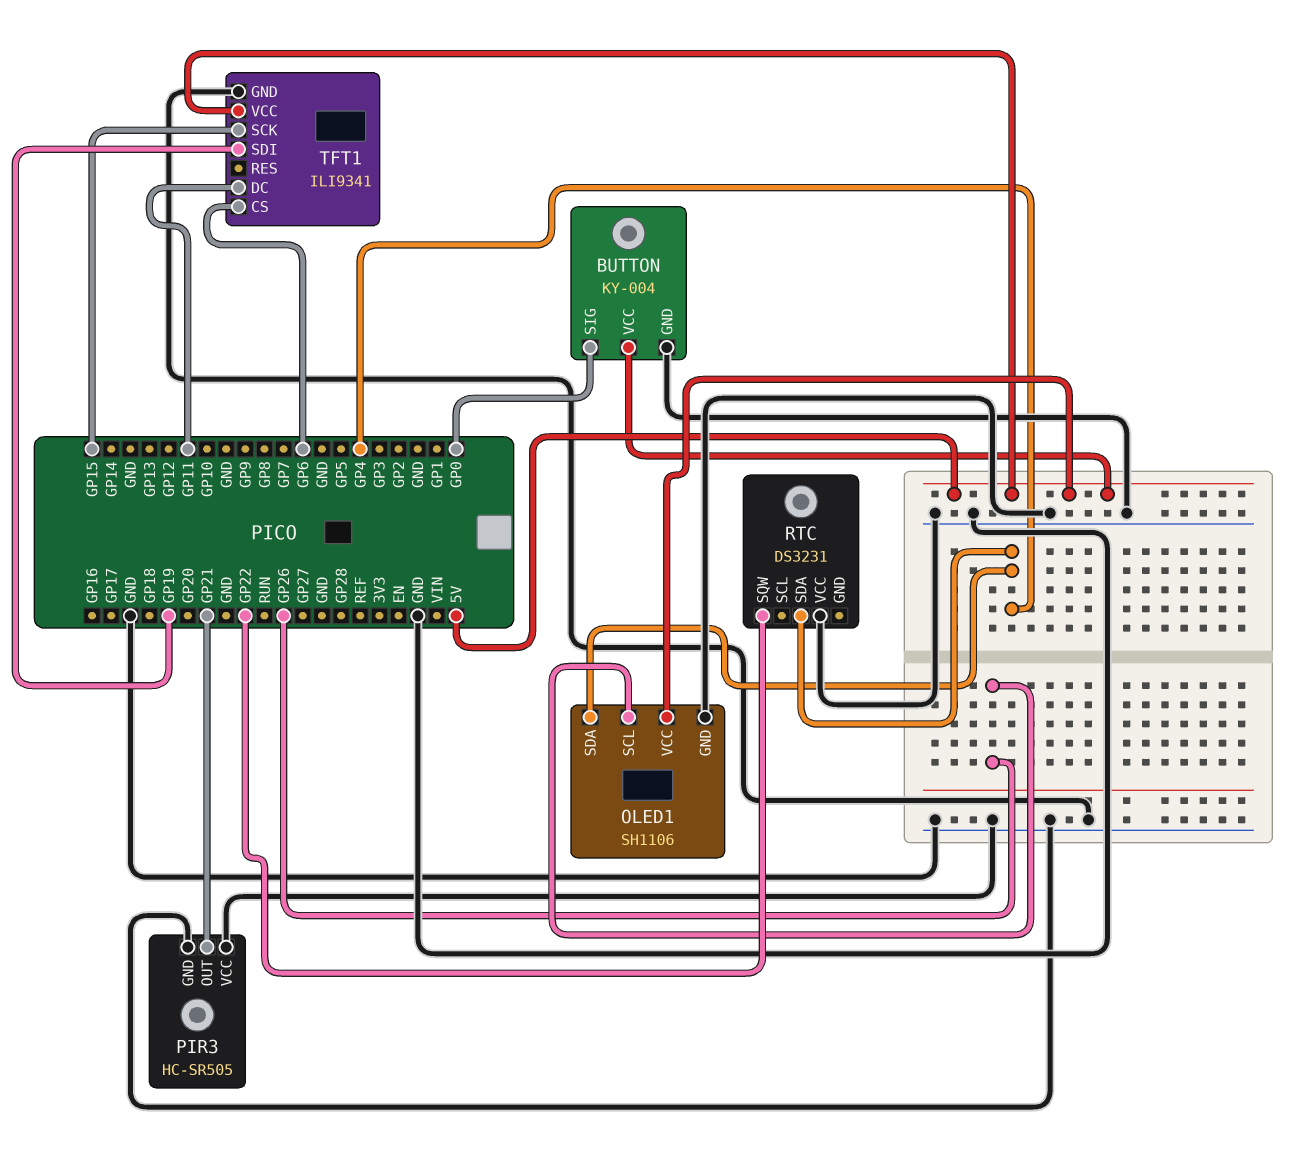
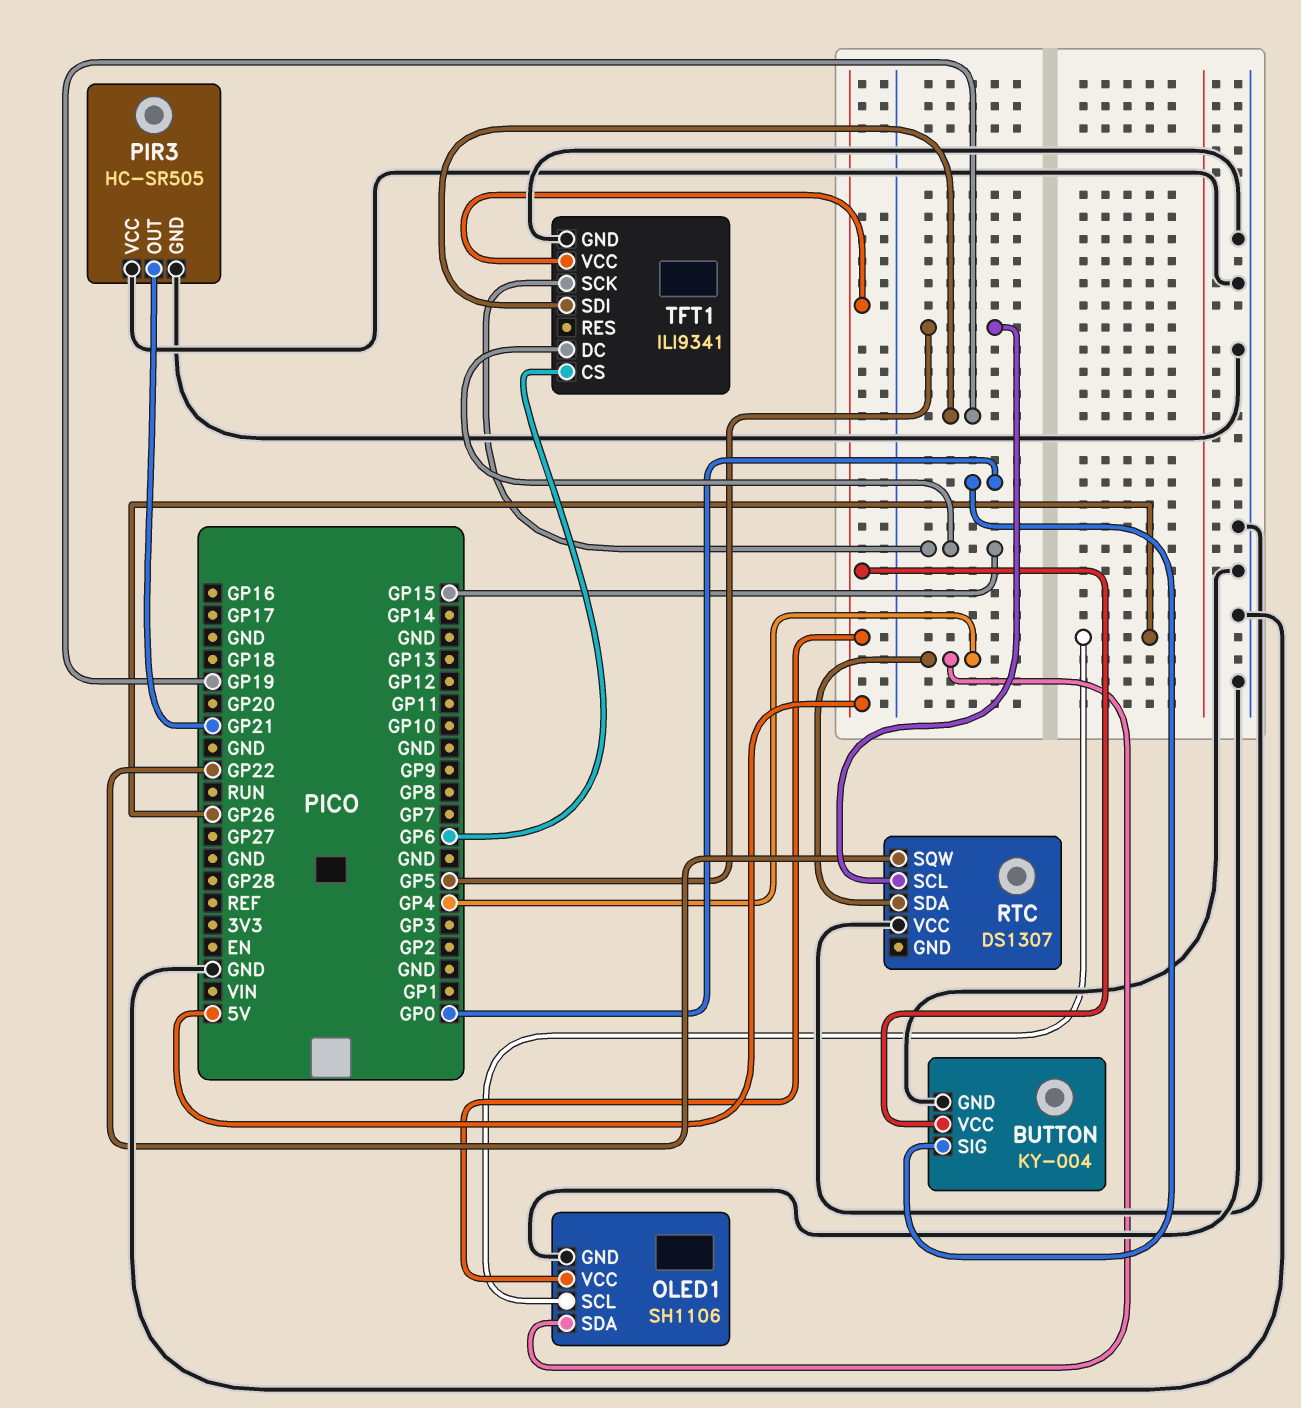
RTC: DS3231 -> DS1307
RTC pin SCL: none -> GP5
TFT1 pin DC: GP11 -> GP15

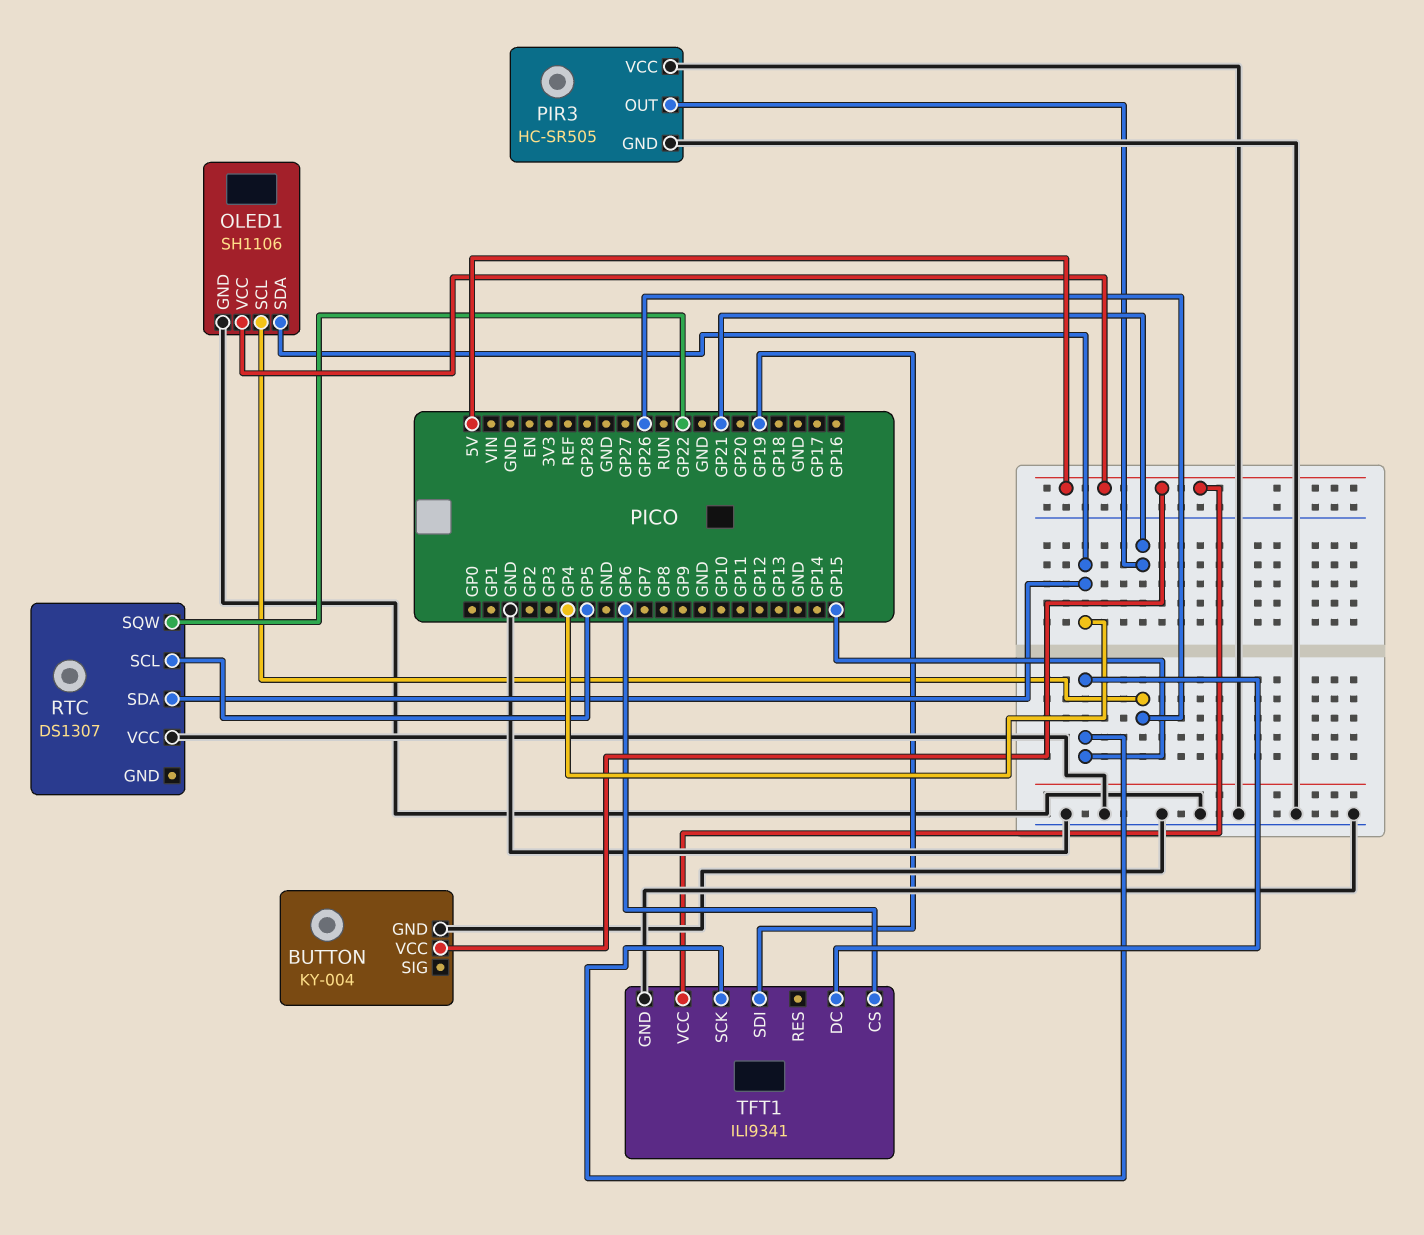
BUTTON pin SIG: GP0 -> none

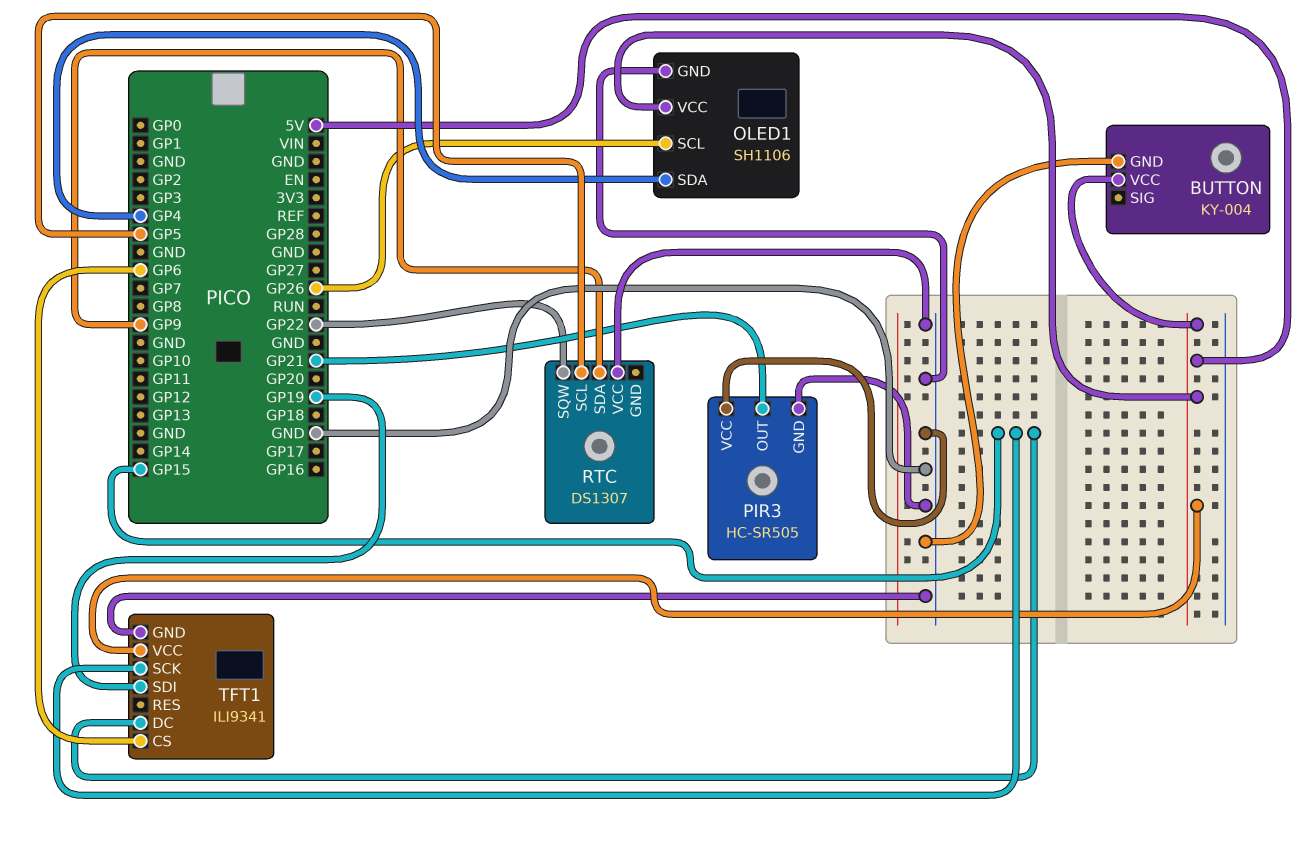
RTC pin SDA: GP4 -> GP9

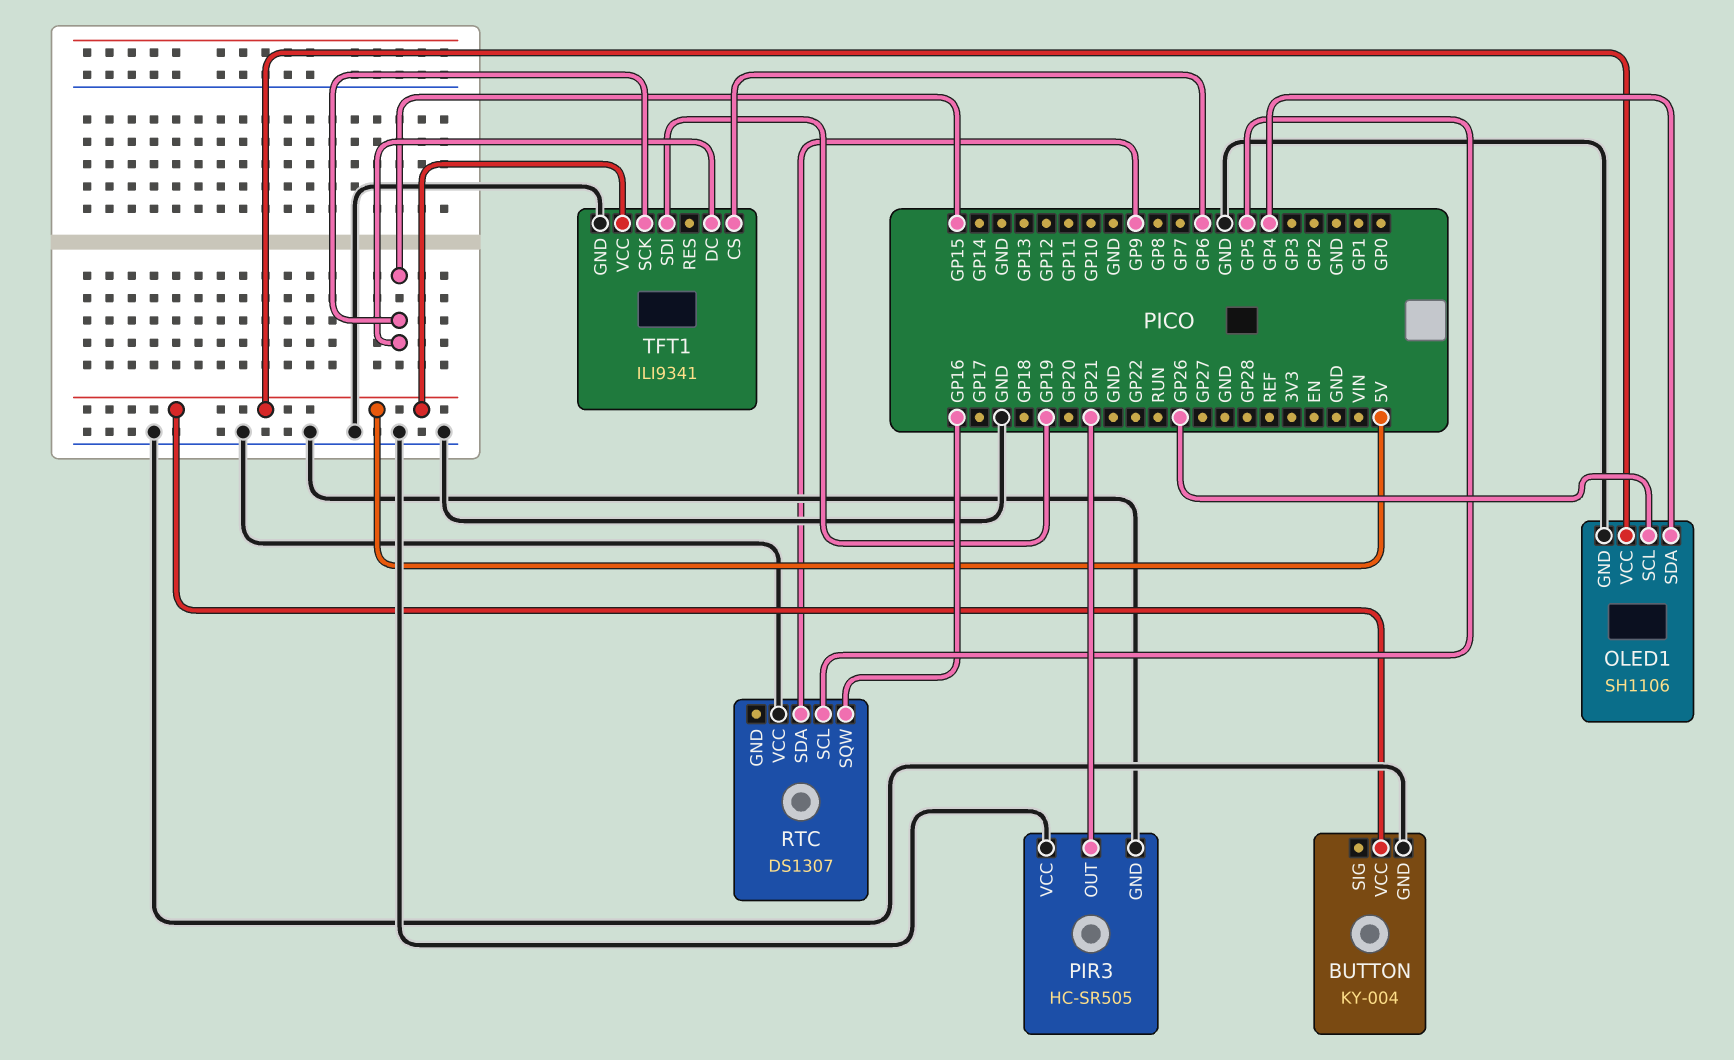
RTC pin SQW: GP22 -> GP16

